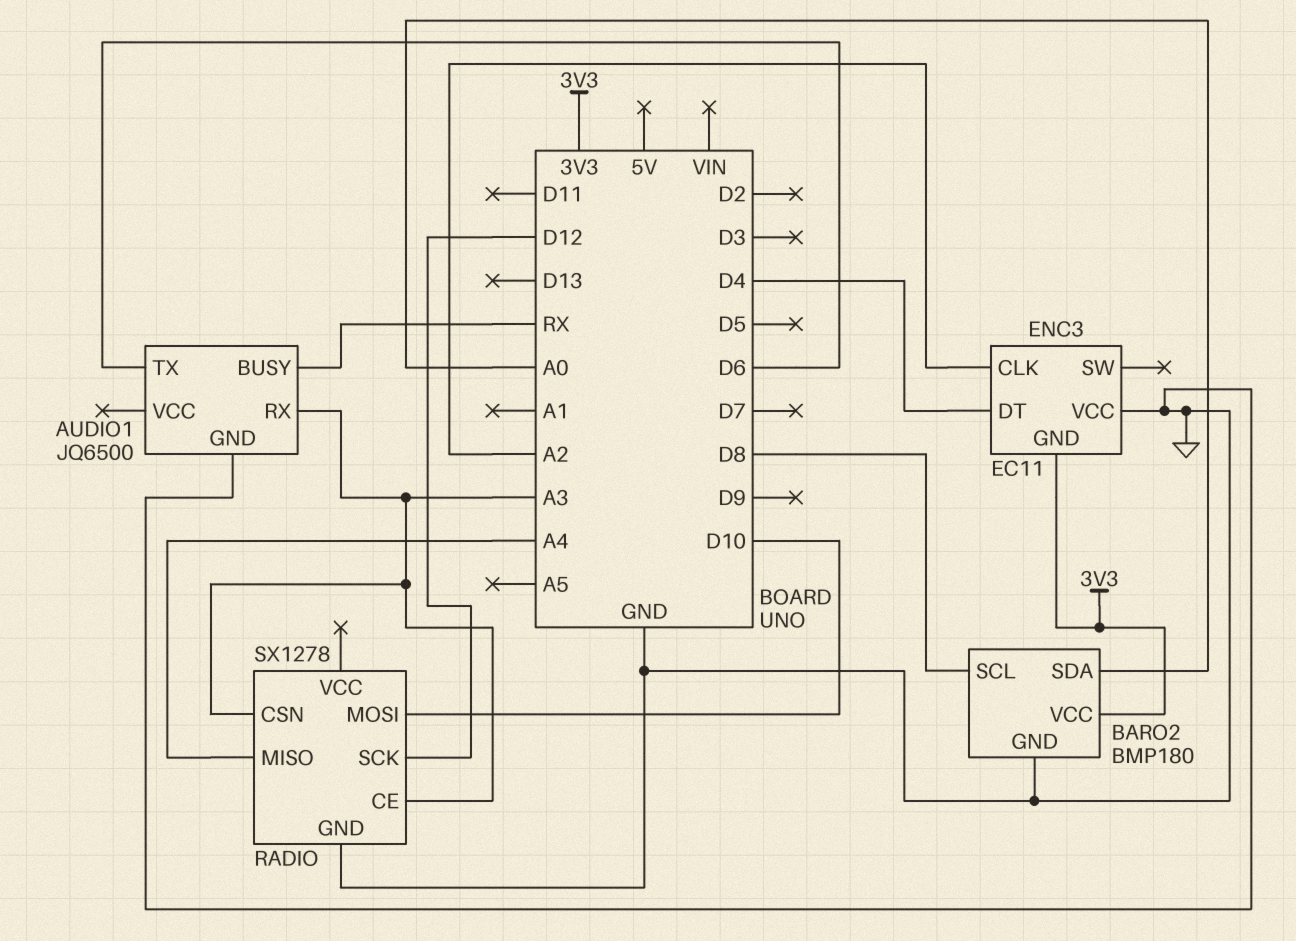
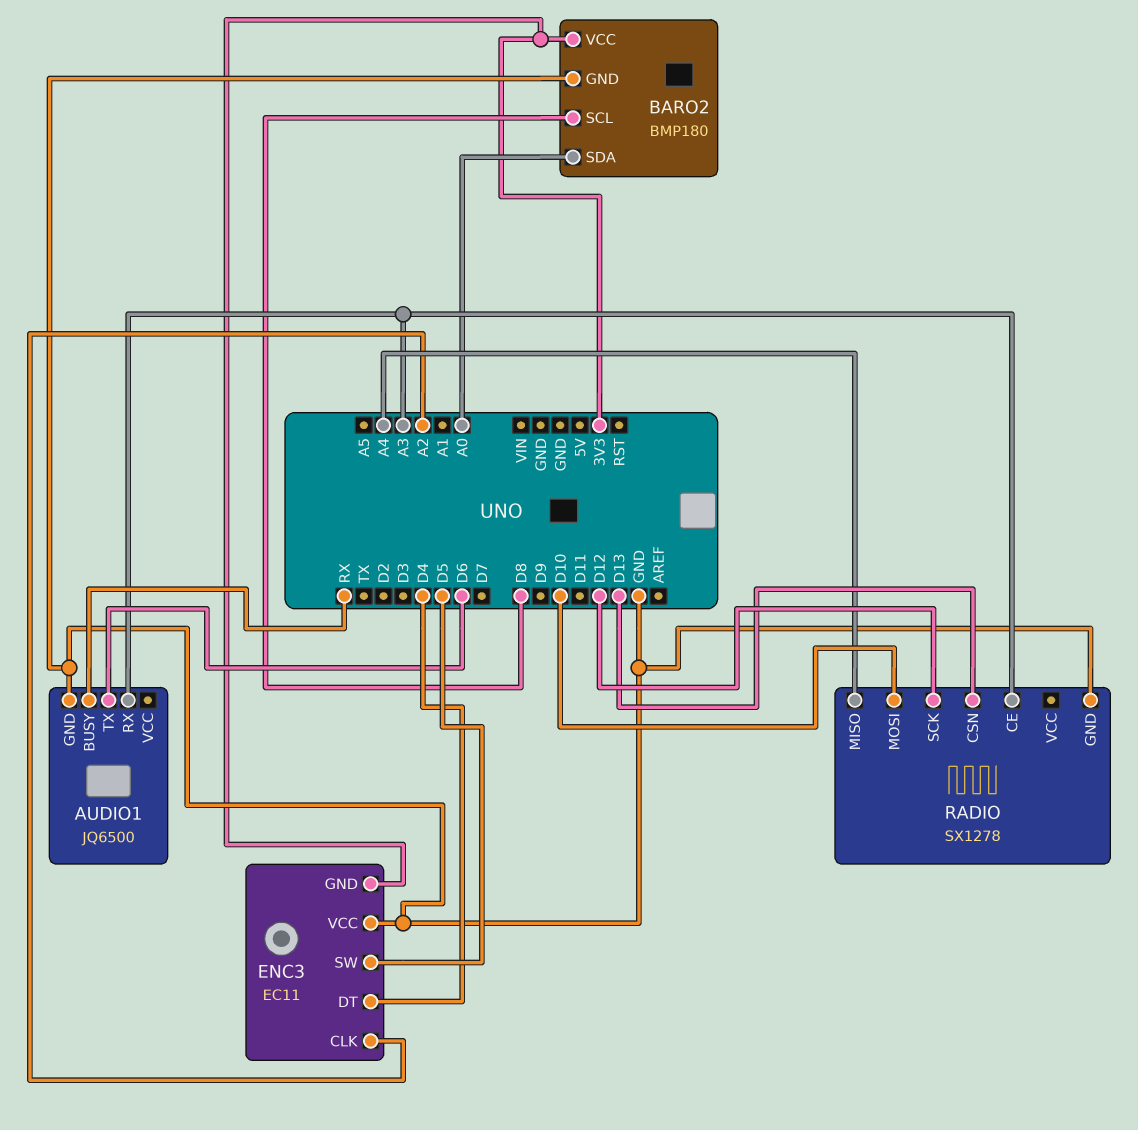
ENC3 pin SW: none -> D5
RADIO pin CSN: A3 -> D13

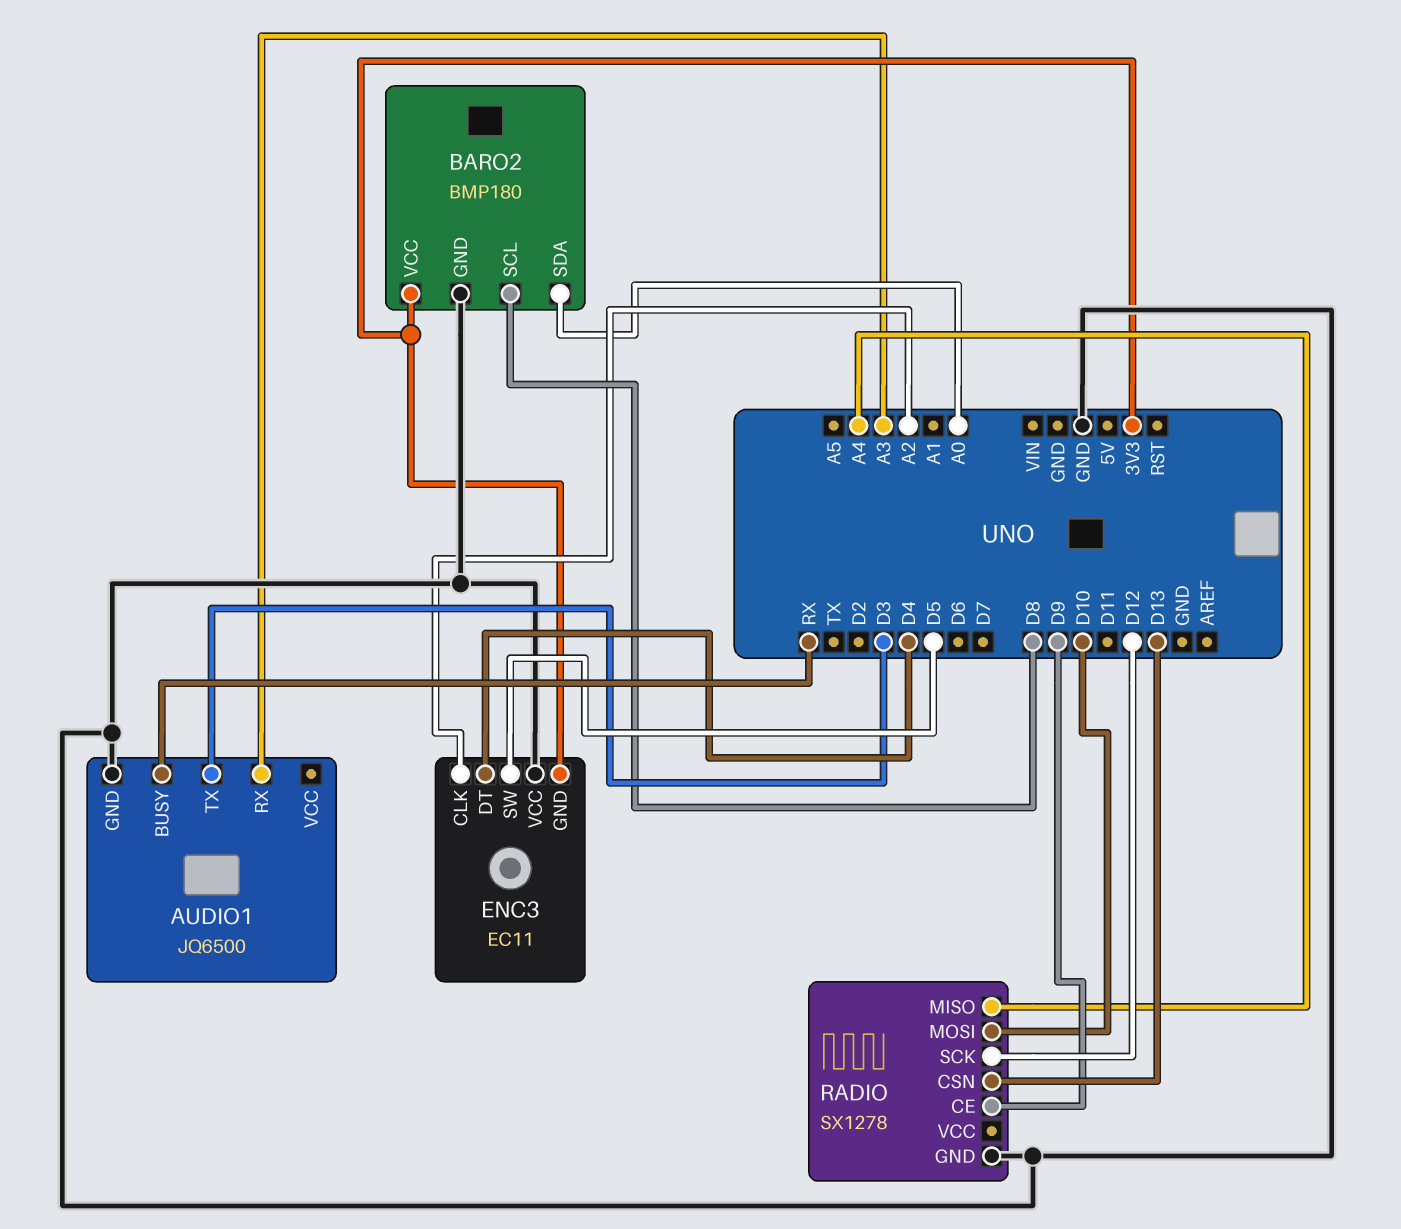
AUDIO1 pin TX: D6 -> D3
RADIO pin CE: A3 -> D9

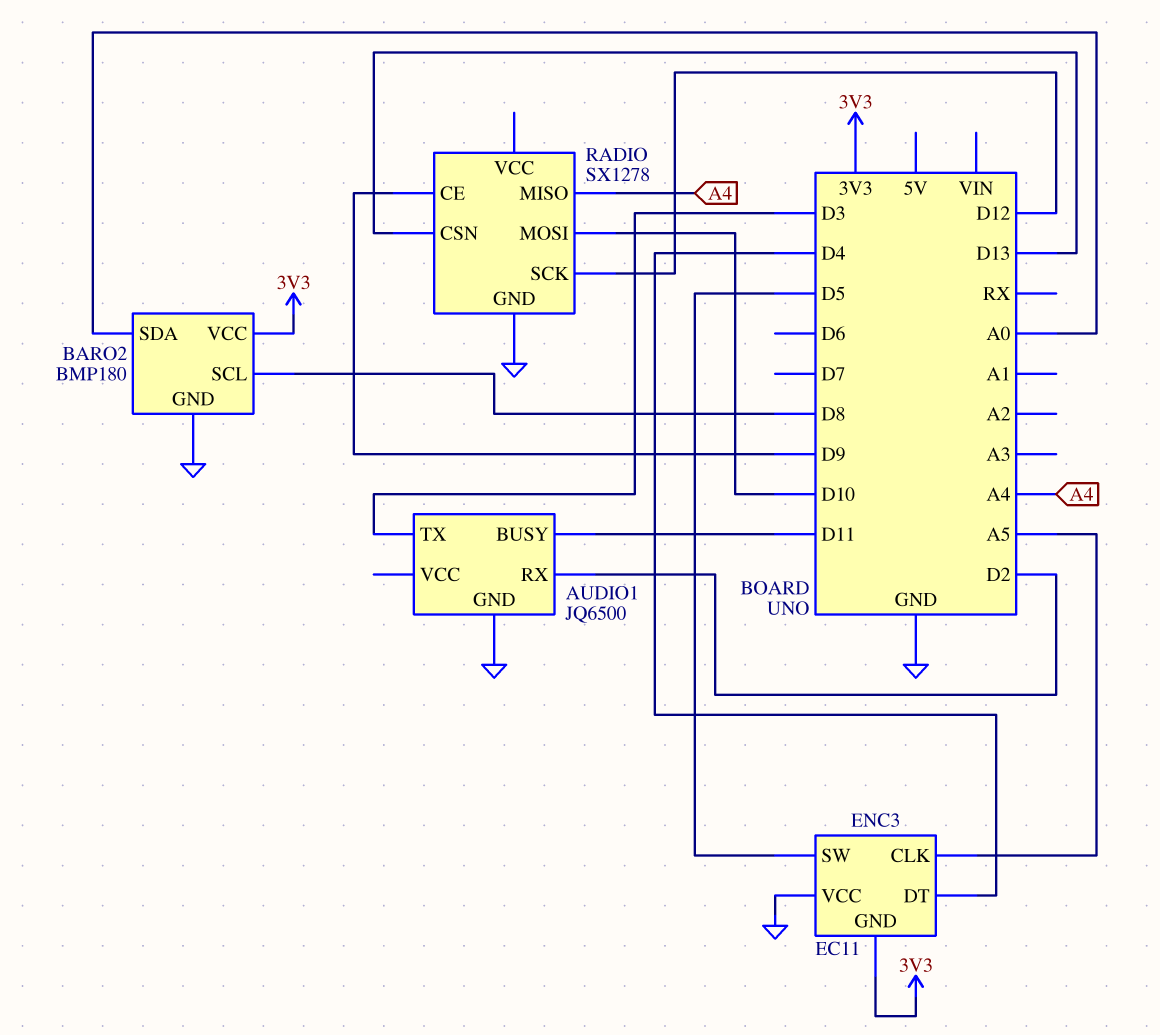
AUDIO1 pin BUSY: RX -> D11
AUDIO1 pin RX: A3 -> D2
ENC3 pin CLK: A2 -> A5

